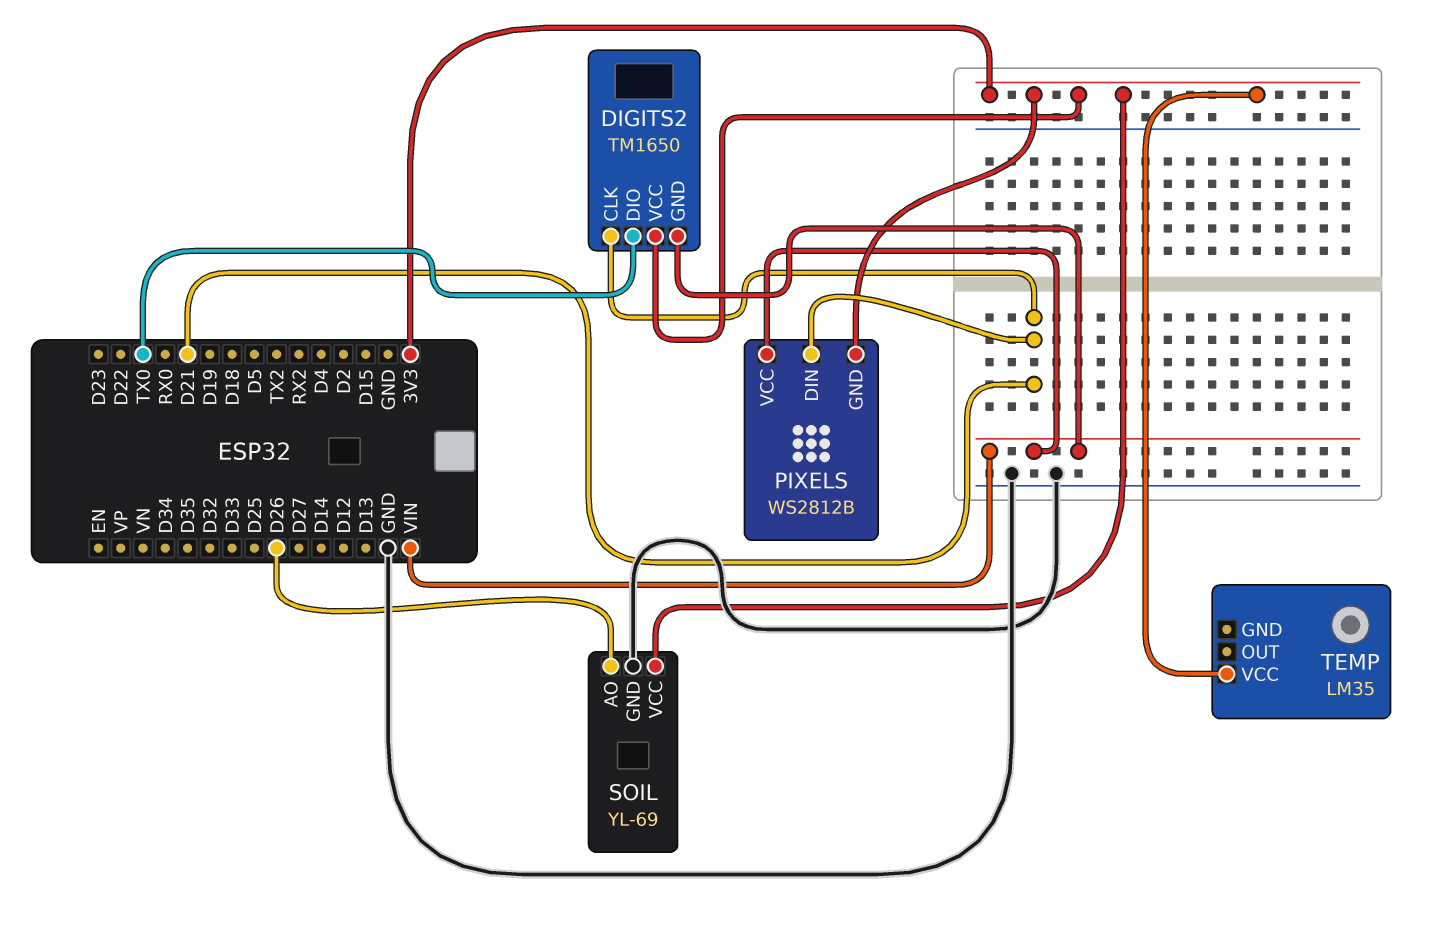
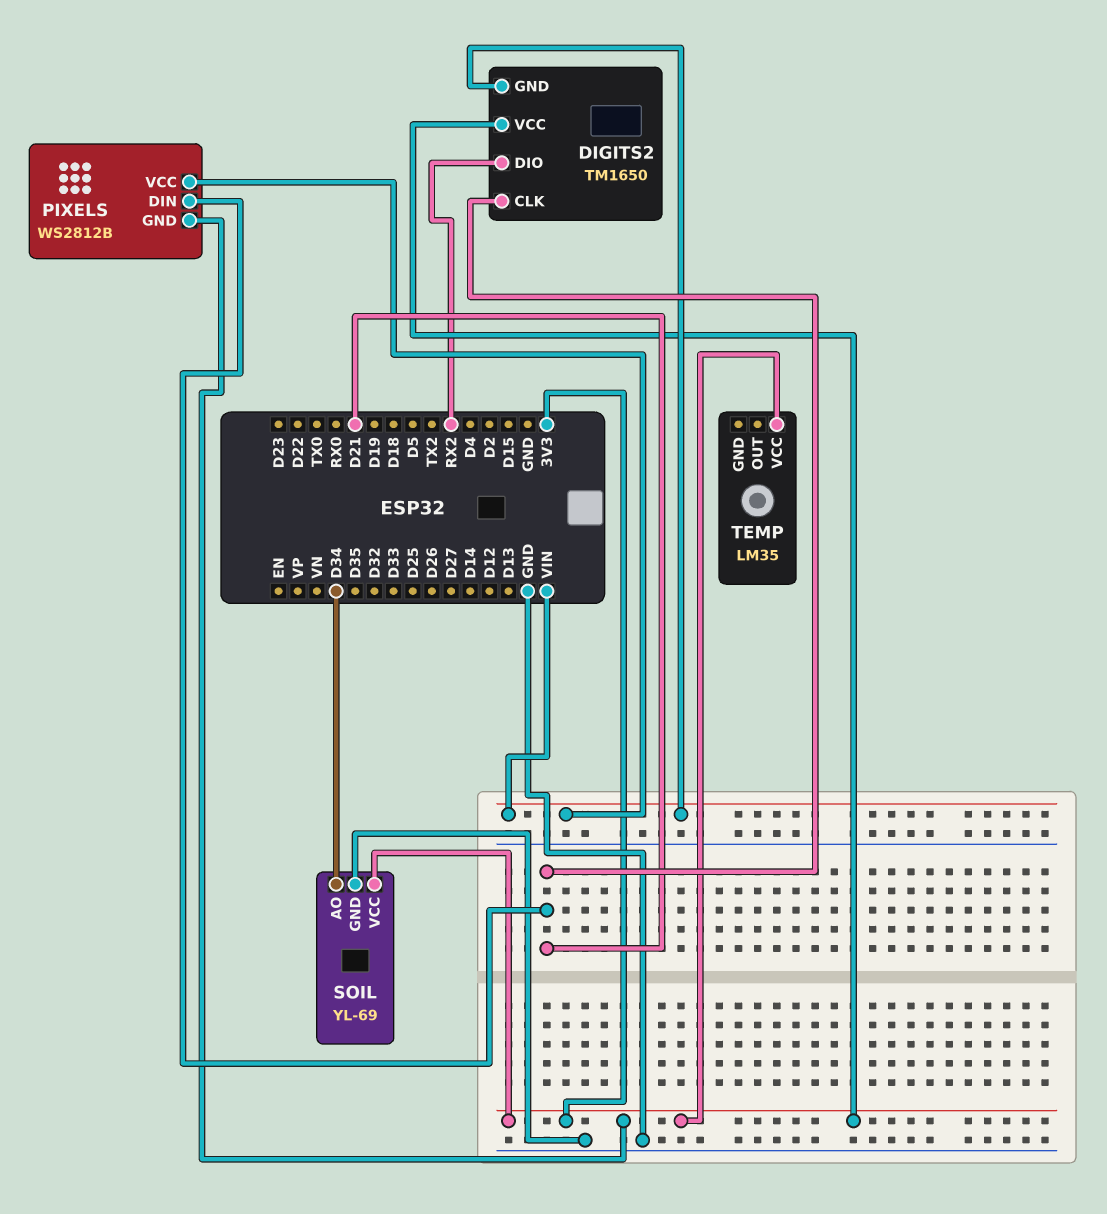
DIGITS2 pin DIO: TX0 -> RX2
SOIL pin AO: D26 -> D34

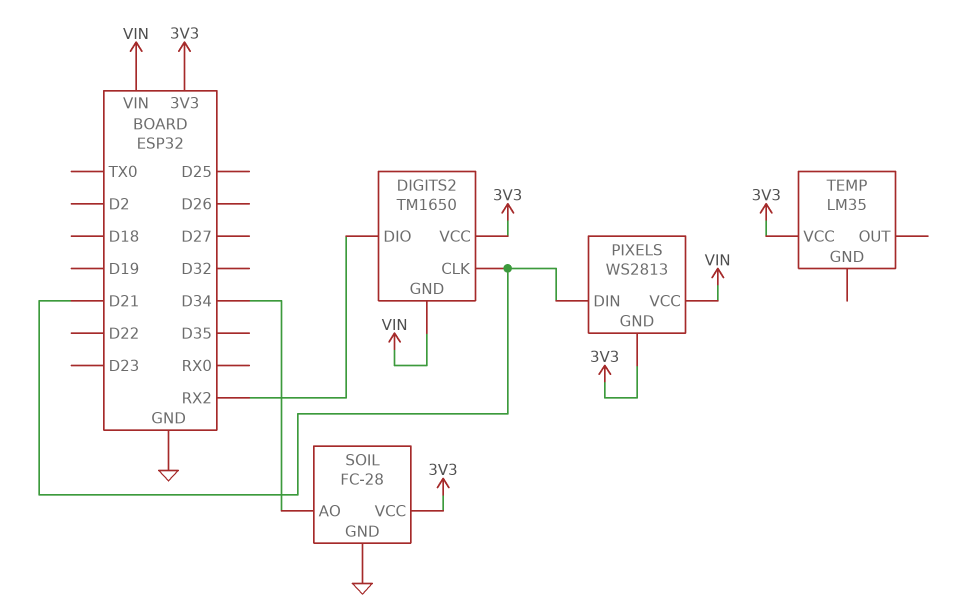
PIXELS: WS2812B -> WS2813
SOIL: YL-69 -> FC-28

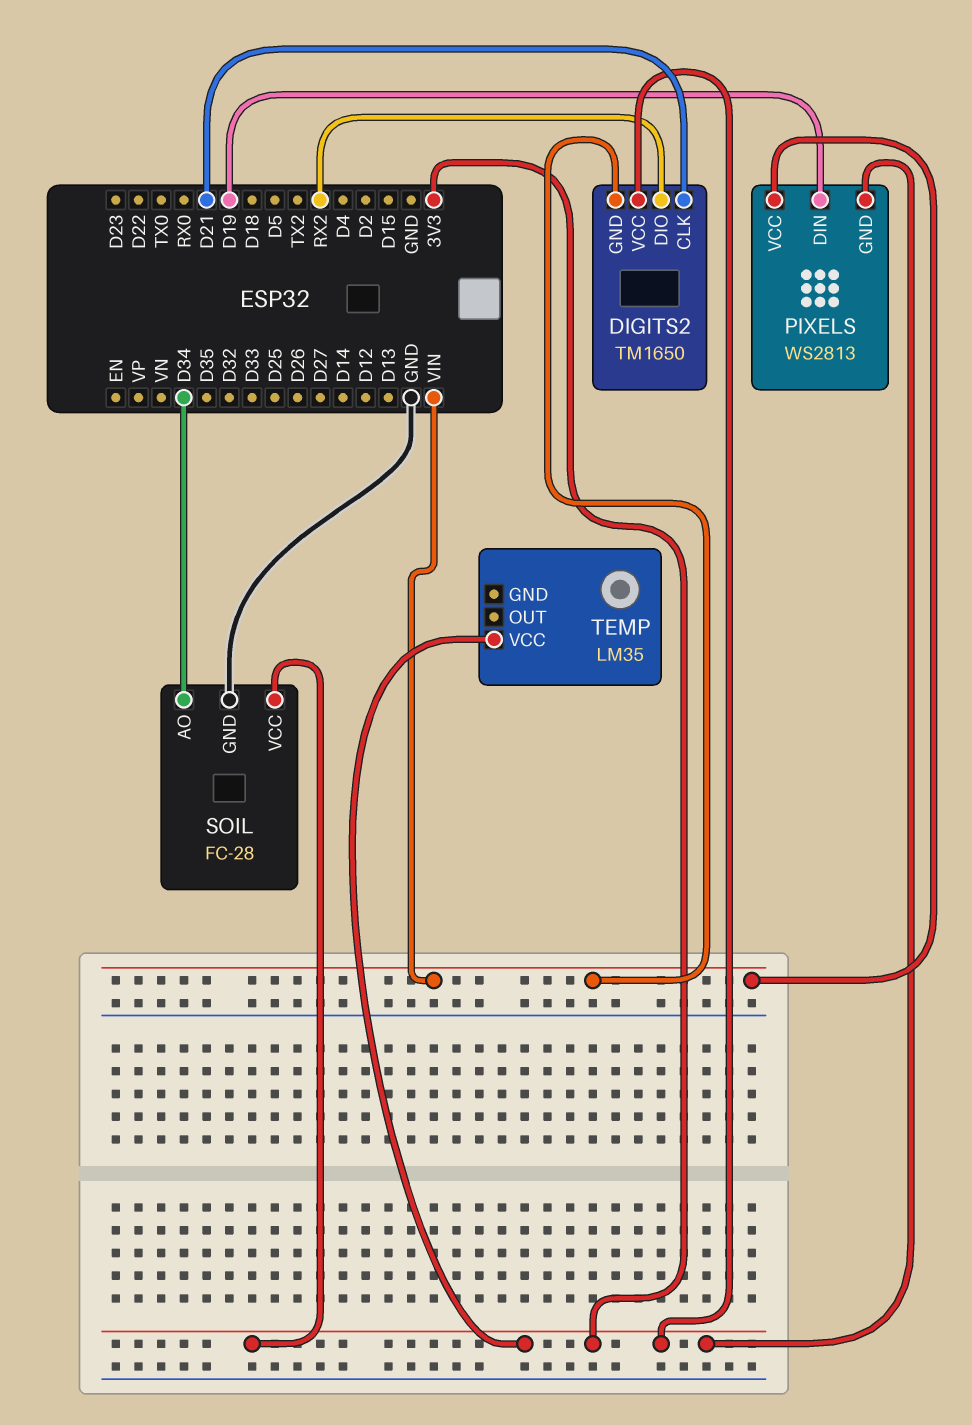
PIXELS pin DIN: D21 -> D19

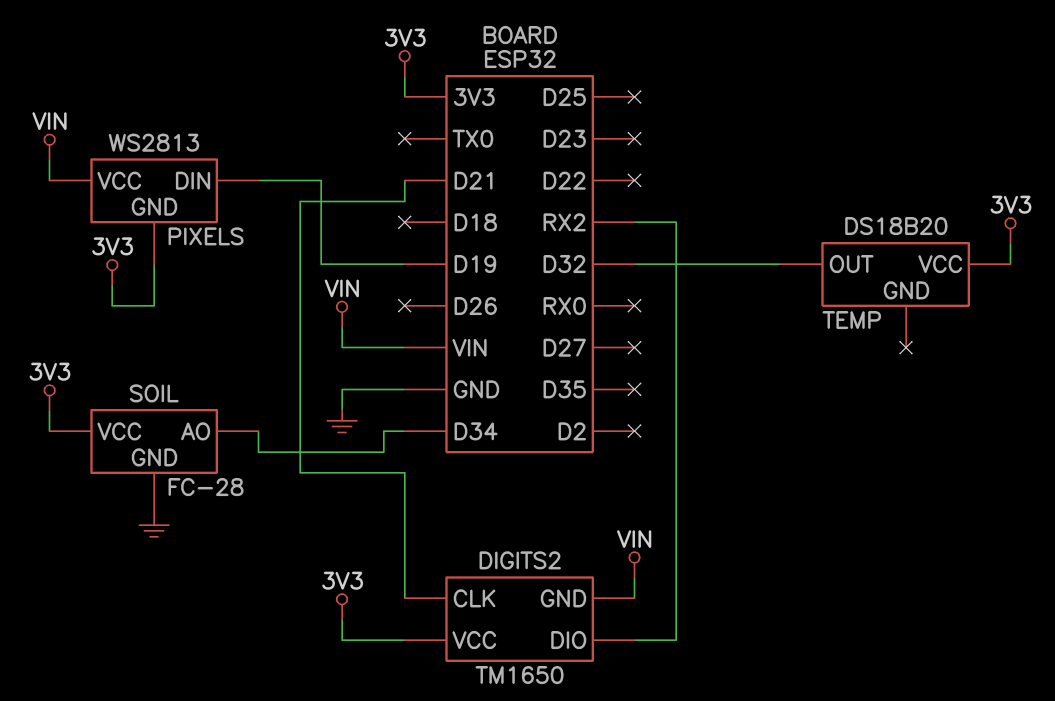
TEMP: LM35 -> DS18B20
TEMP pin OUT: none -> D32

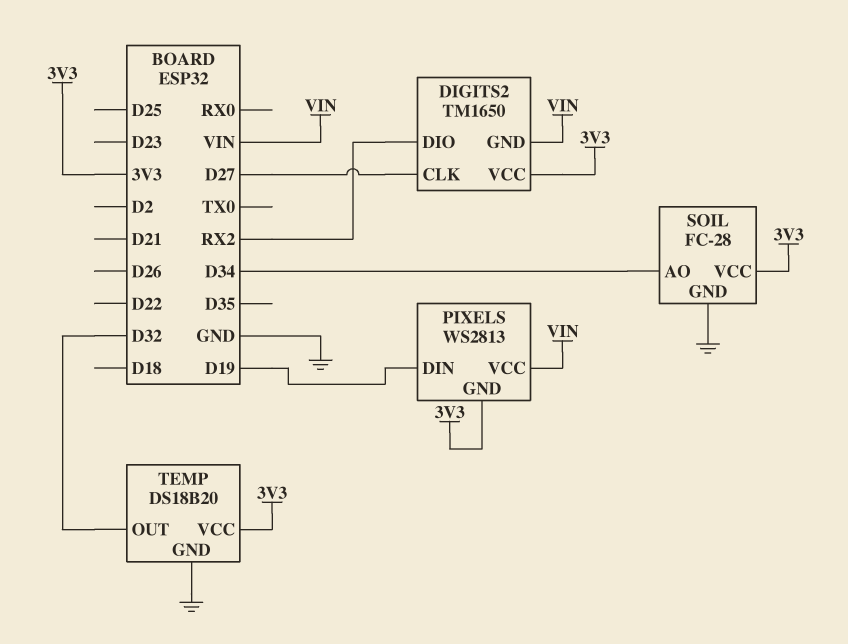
DIGITS2 pin CLK: D21 -> D27
TEMP pin GND: none -> GND

